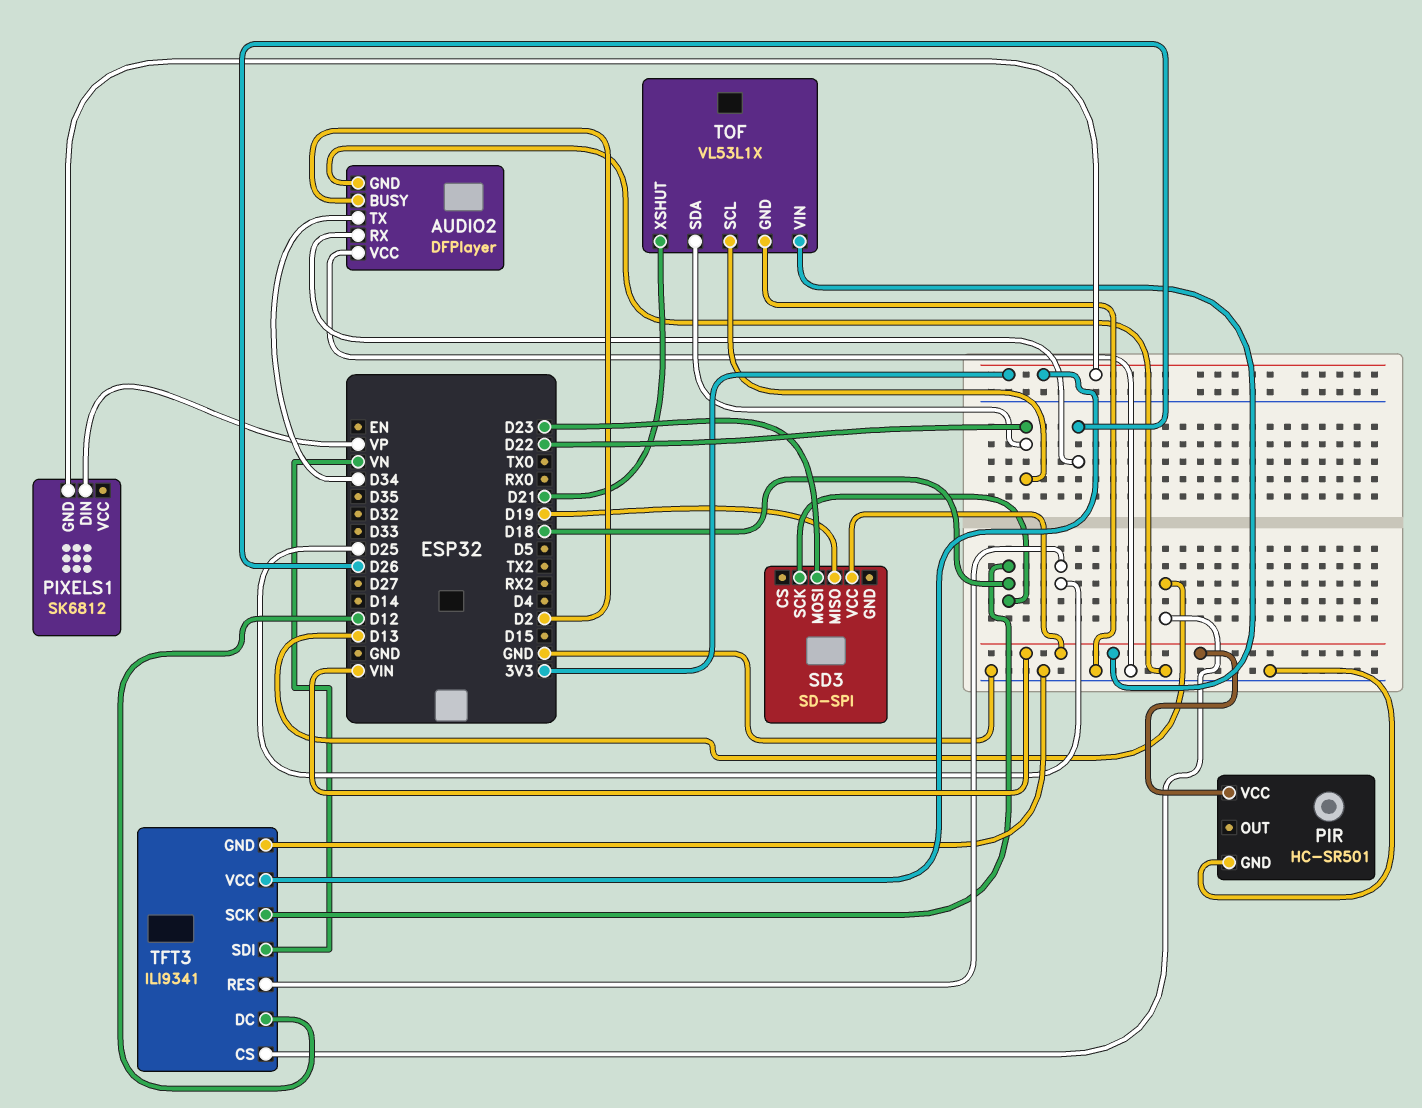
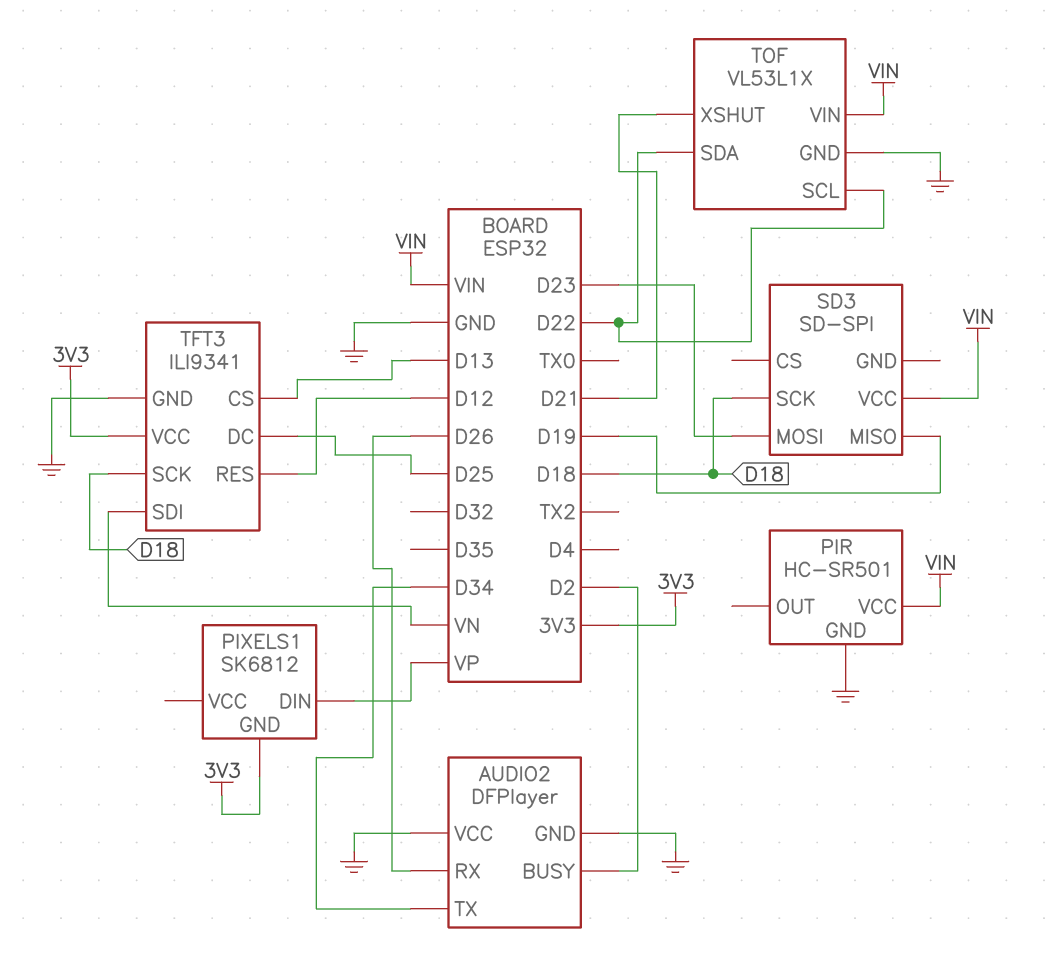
TFT3 pin DC: D12 -> D25
TFT3 pin RES: D25 -> D12

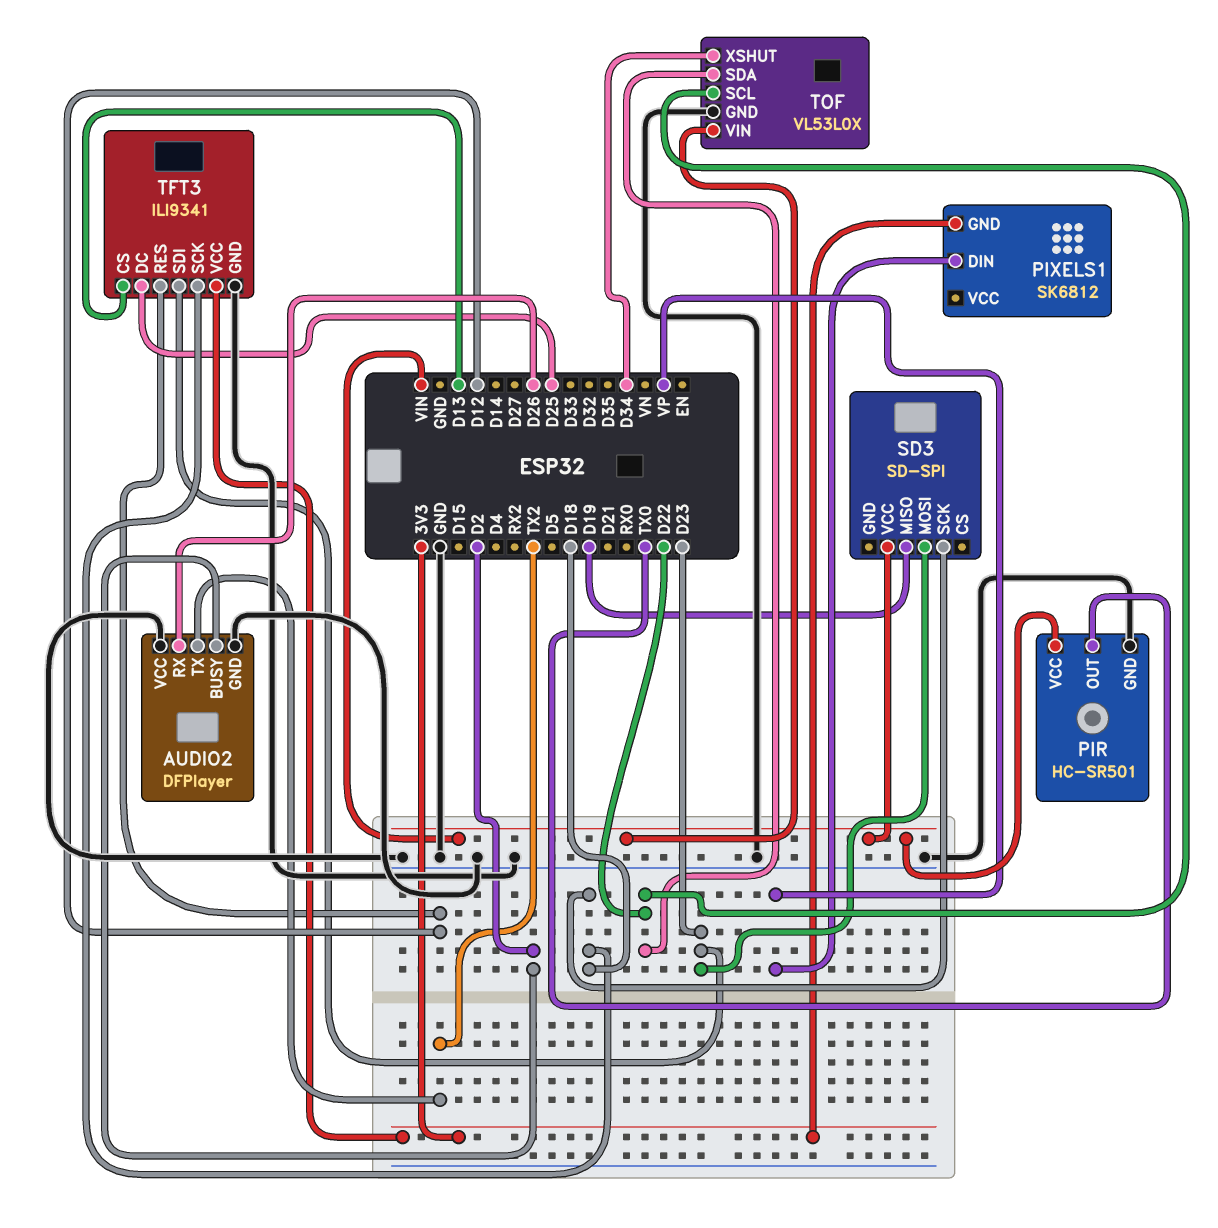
AUDIO2 pin TX: D34 -> TX2
PIR pin OUT: none -> TX0
TFT3 pin SDI: VN -> D23
TOF: VL53L1X -> VL53L0X
TOF pin XSHUT: D21 -> D34

